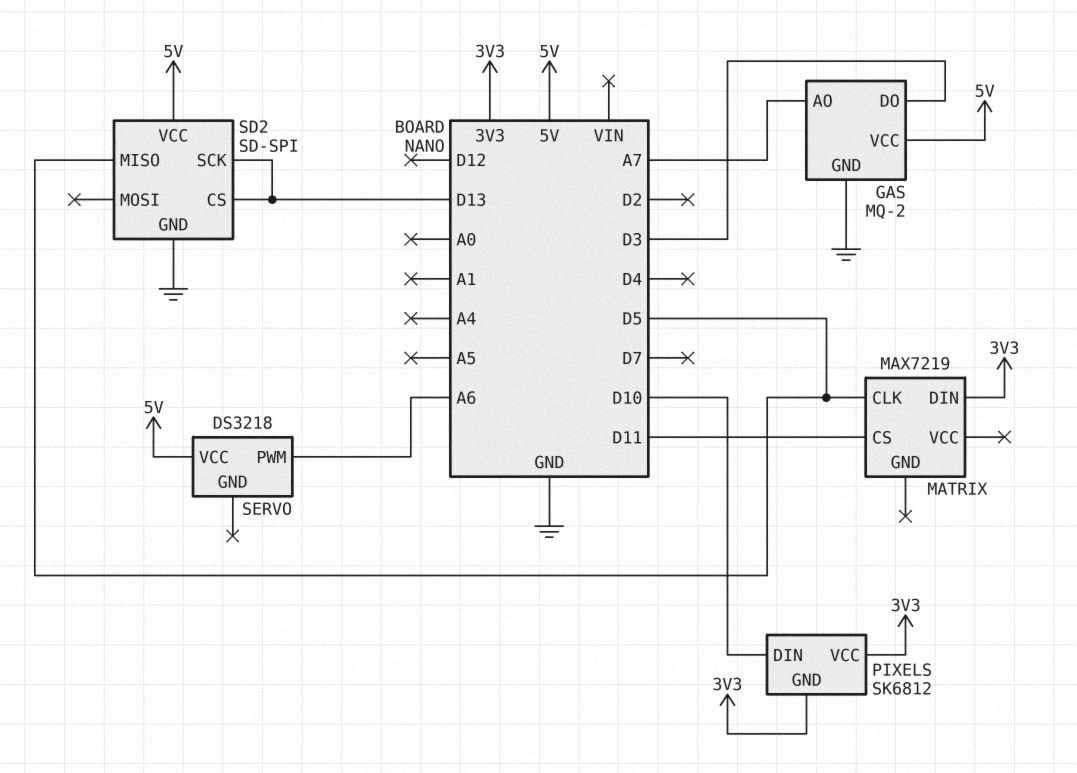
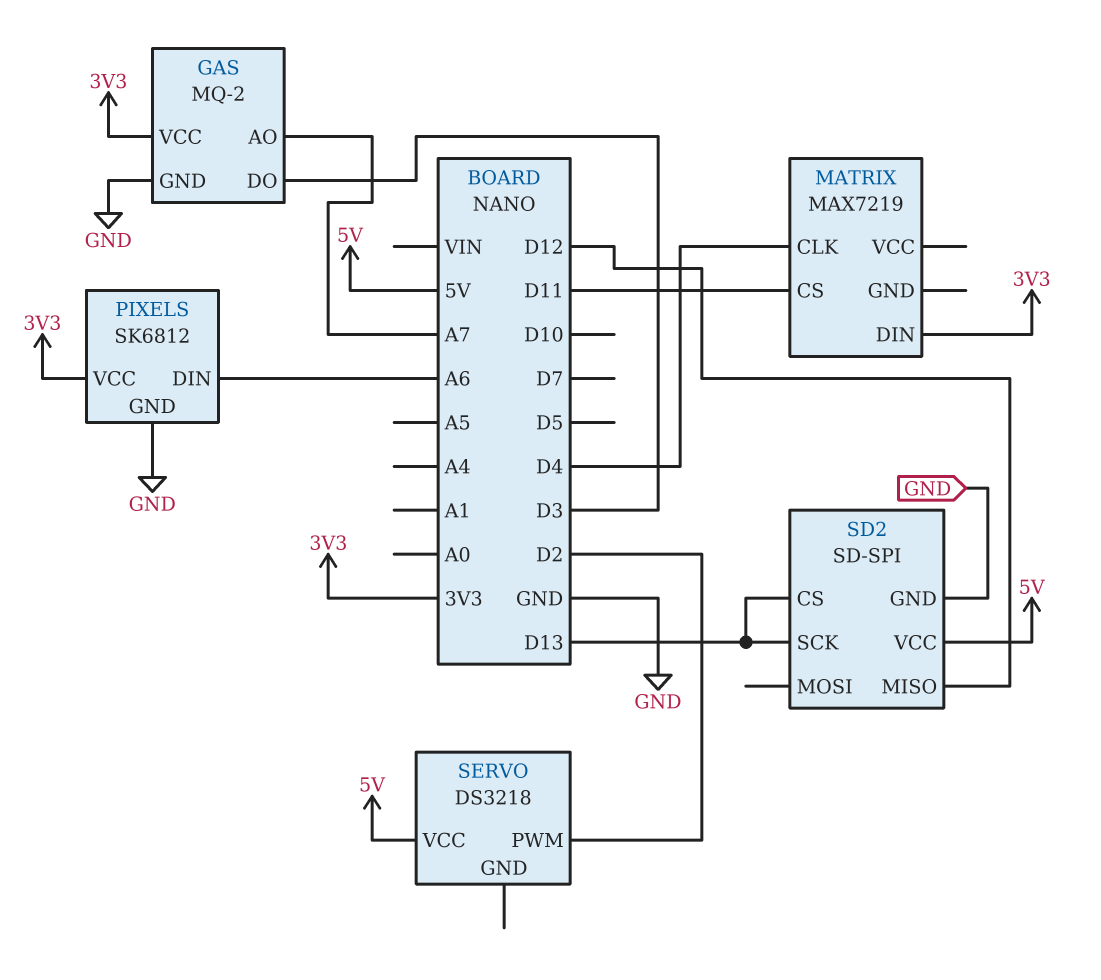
GAS pin VCC: 5V -> 3V3
MATRIX pin CLK: D5 -> D4
PIXELS pin DIN: D10 -> A6
PIXELS pin GND: 3V3 -> GND
SD2 pin MISO: D5 -> D12
SERVO pin PWM: A6 -> D2

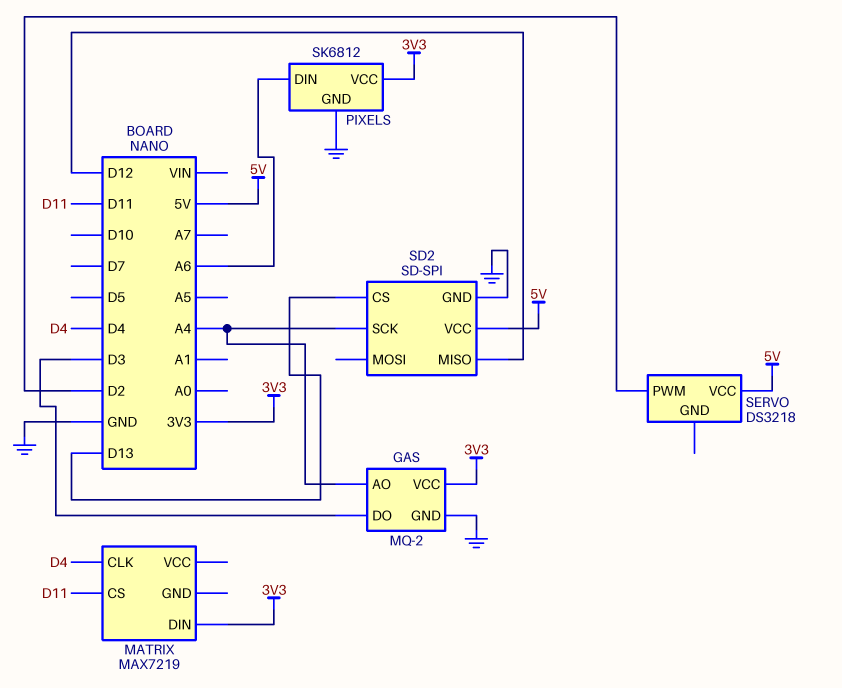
GAS pin AO: A7 -> A4
SD2 pin SCK: D13 -> A4

